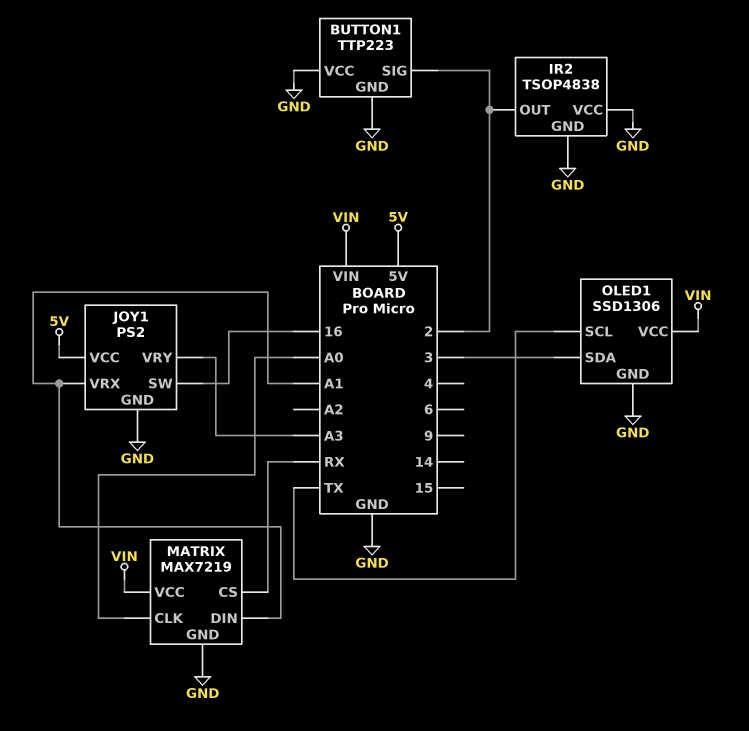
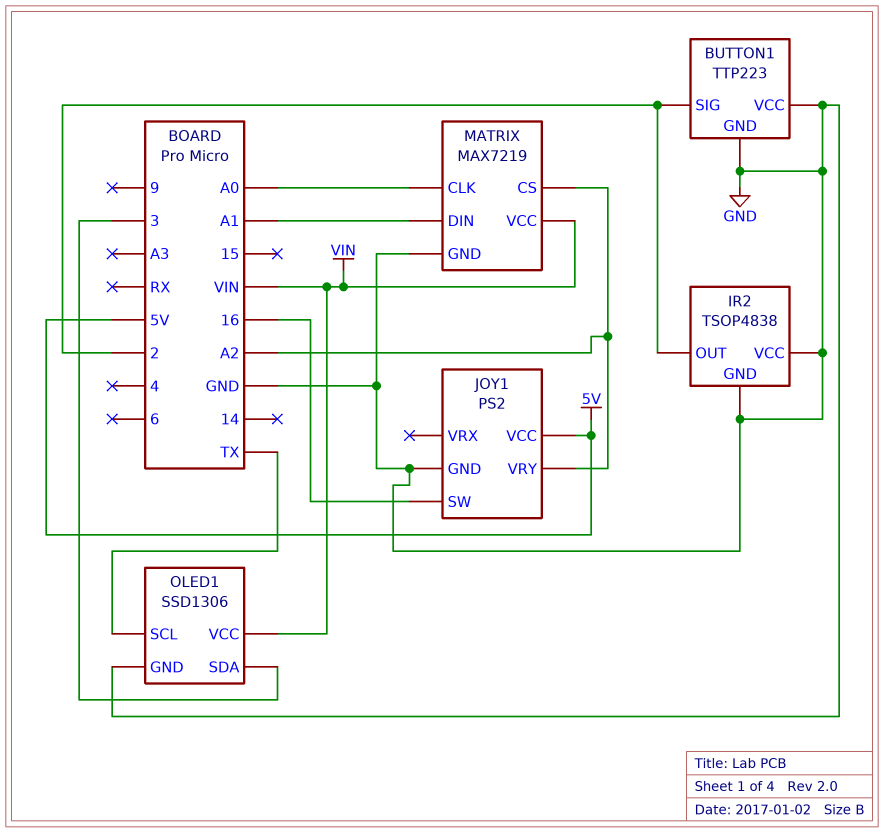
JOY1 pin VRX: A1 -> none
JOY1 pin VRY: A3 -> A2
MATRIX pin CS: RX -> A2

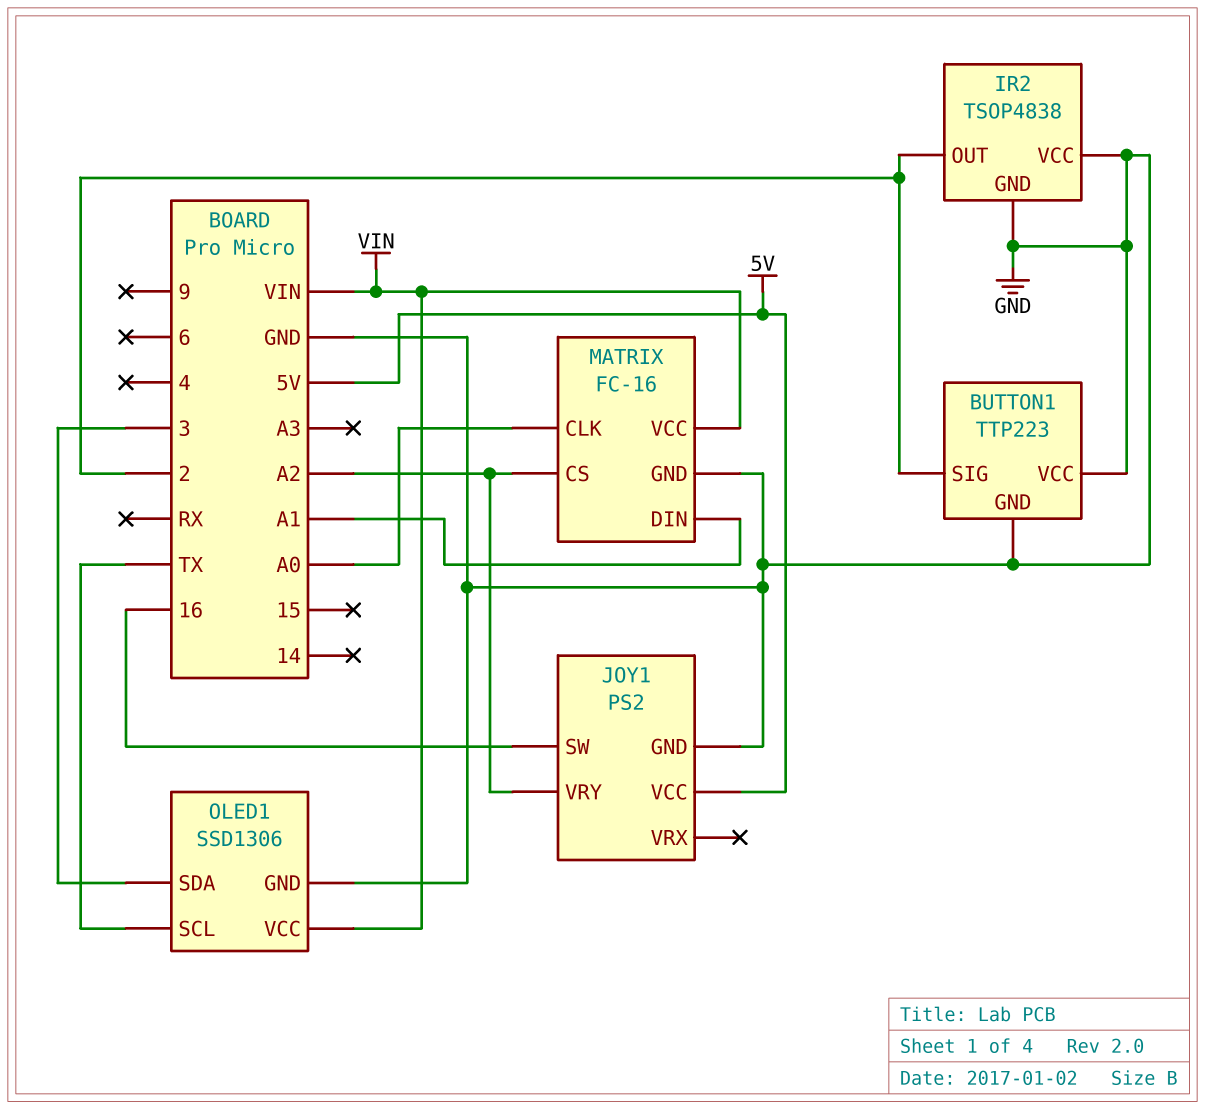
MATRIX: MAX7219 -> FC-16

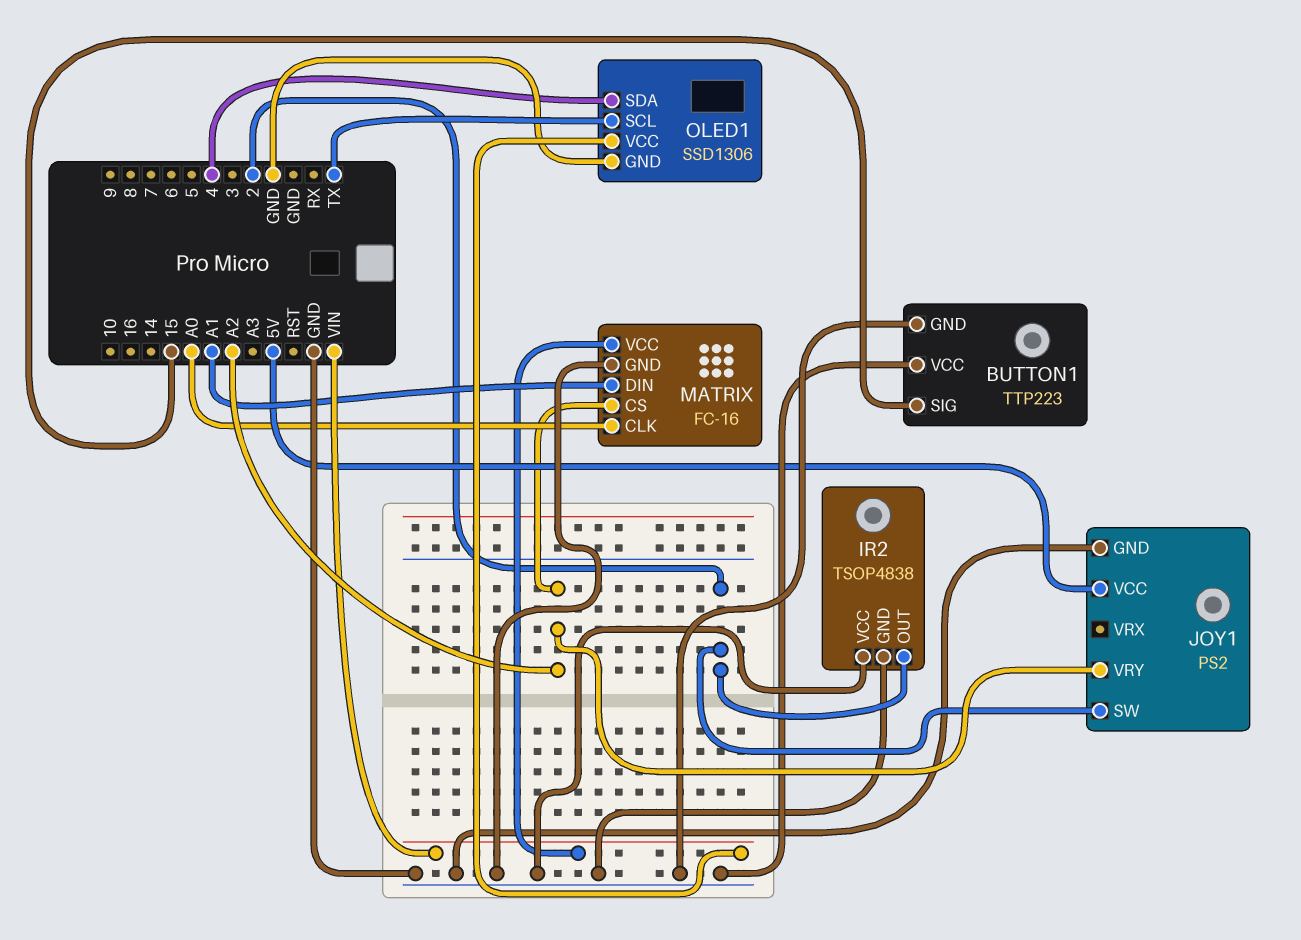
BUTTON1 pin SIG: 2 -> 15
JOY1 pin SW: 16 -> 2
OLED1 pin SDA: 3 -> 4

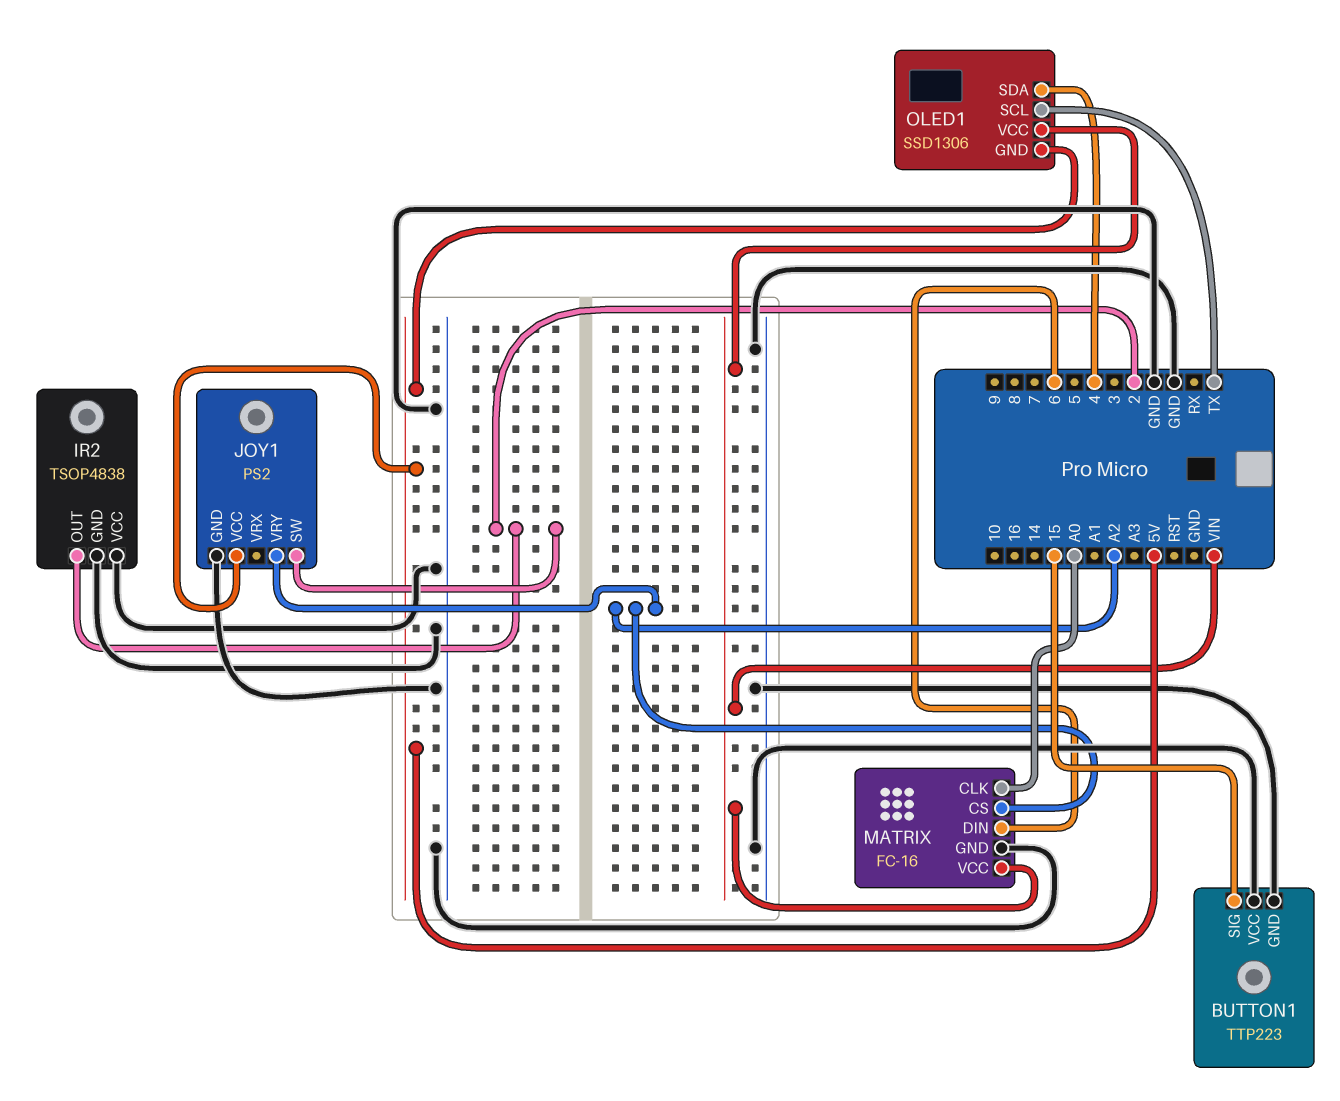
MATRIX pin DIN: A1 -> 6
OLED1 pin GND: GND -> 5V

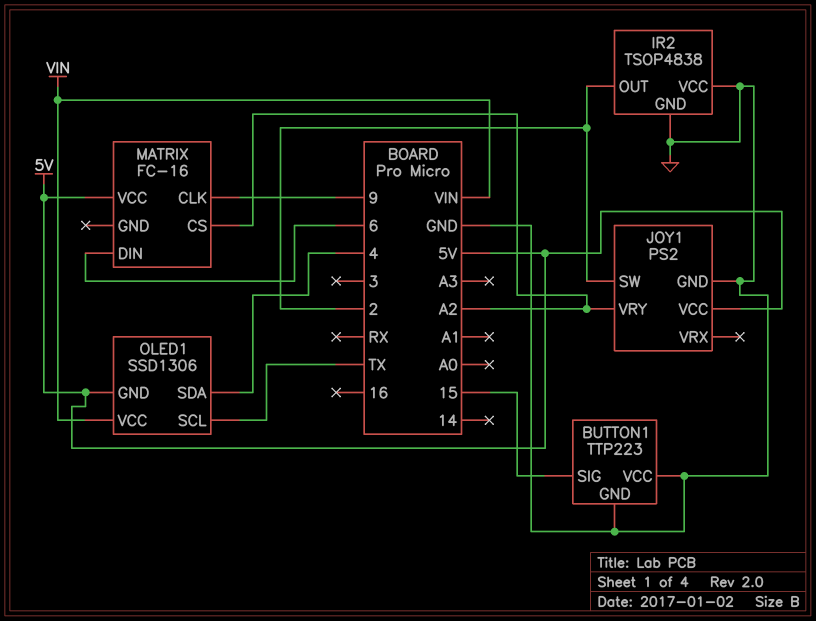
MATRIX pin CLK: A0 -> 9
MATRIX pin GND: GND -> none
MATRIX pin VCC: VIN -> 5V

